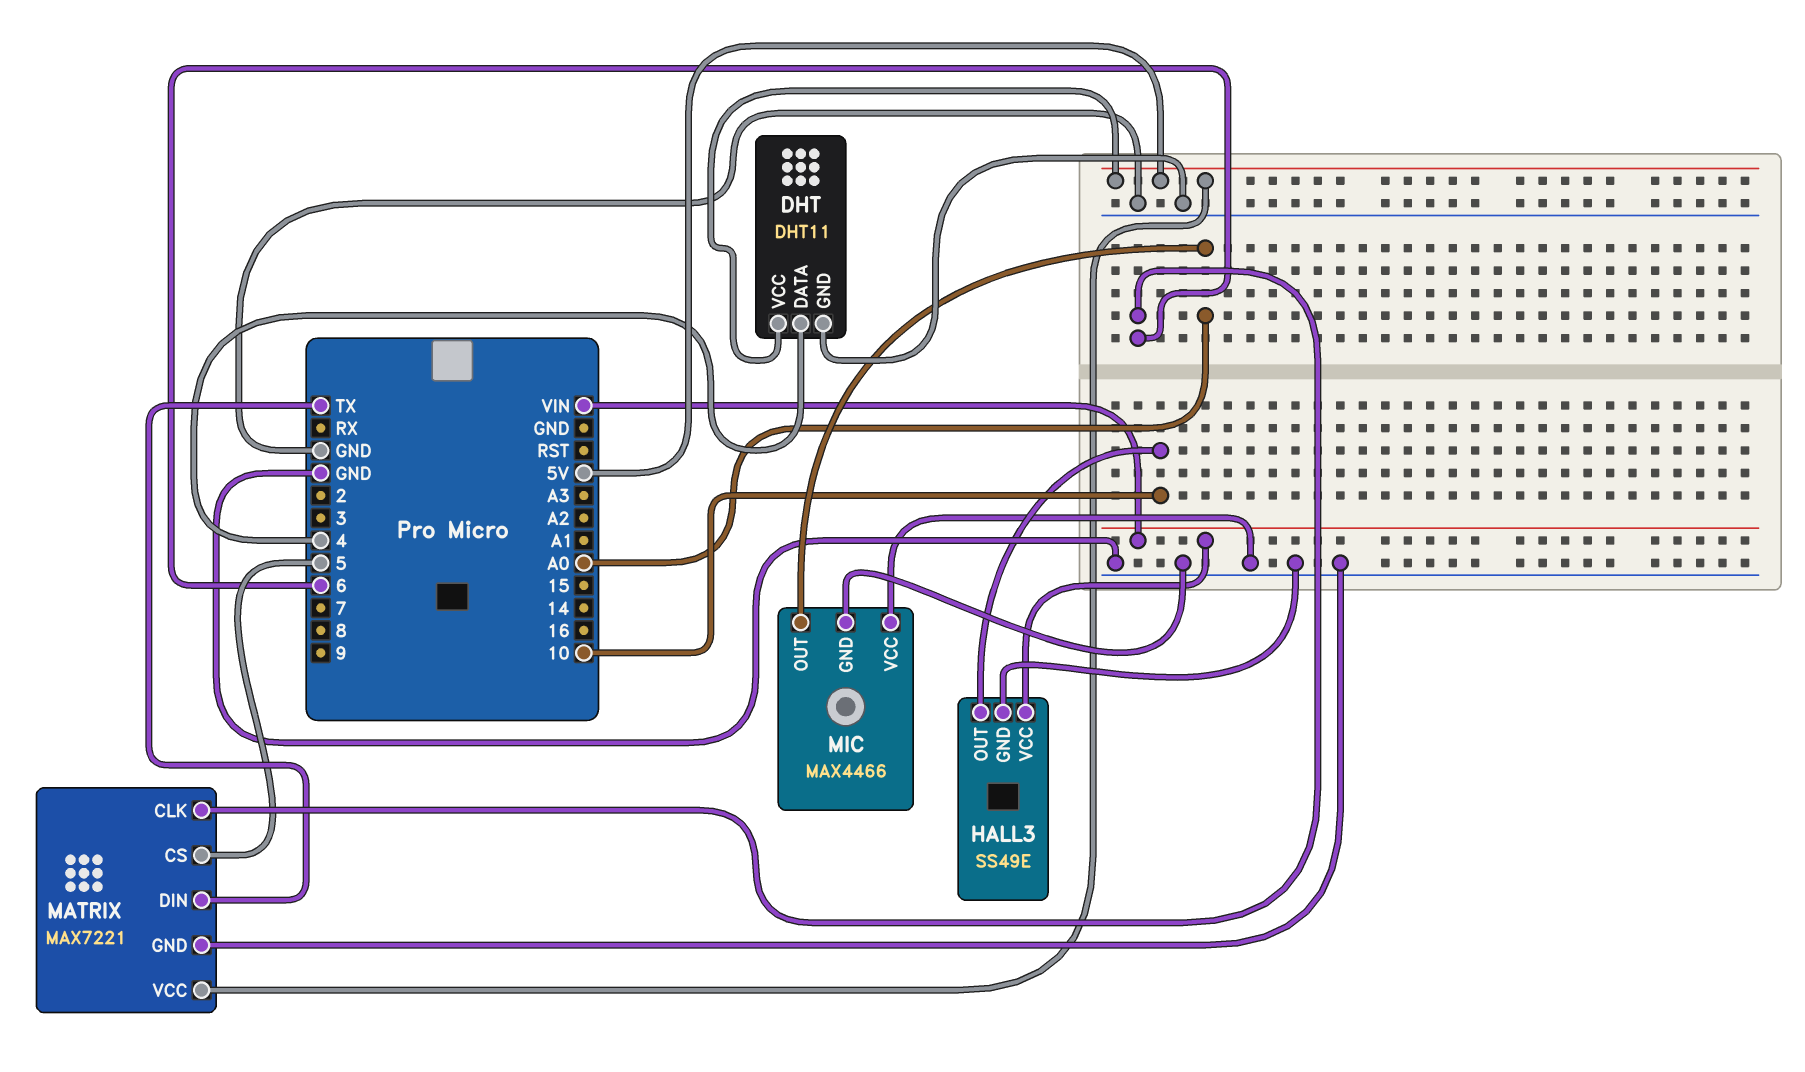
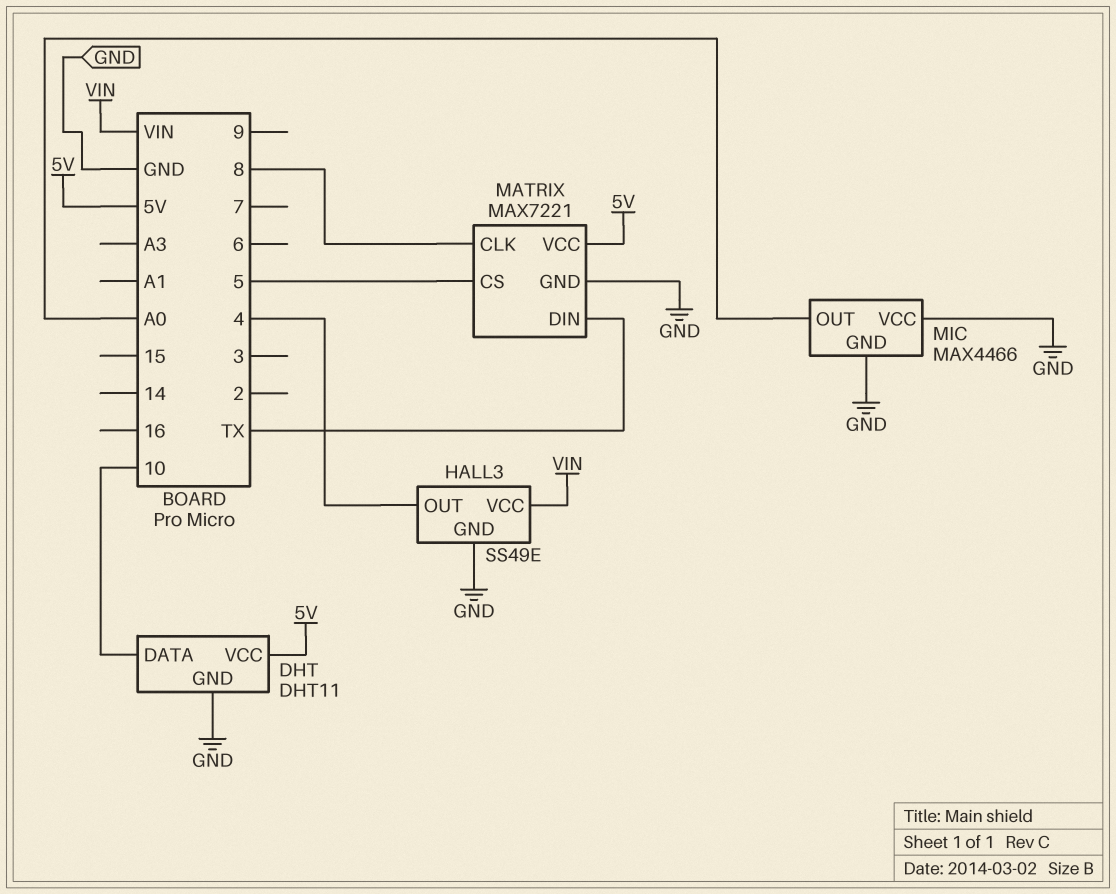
DHT pin DATA: 4 -> 10
HALL3 pin OUT: 10 -> 4
MATRIX pin CLK: 6 -> 8

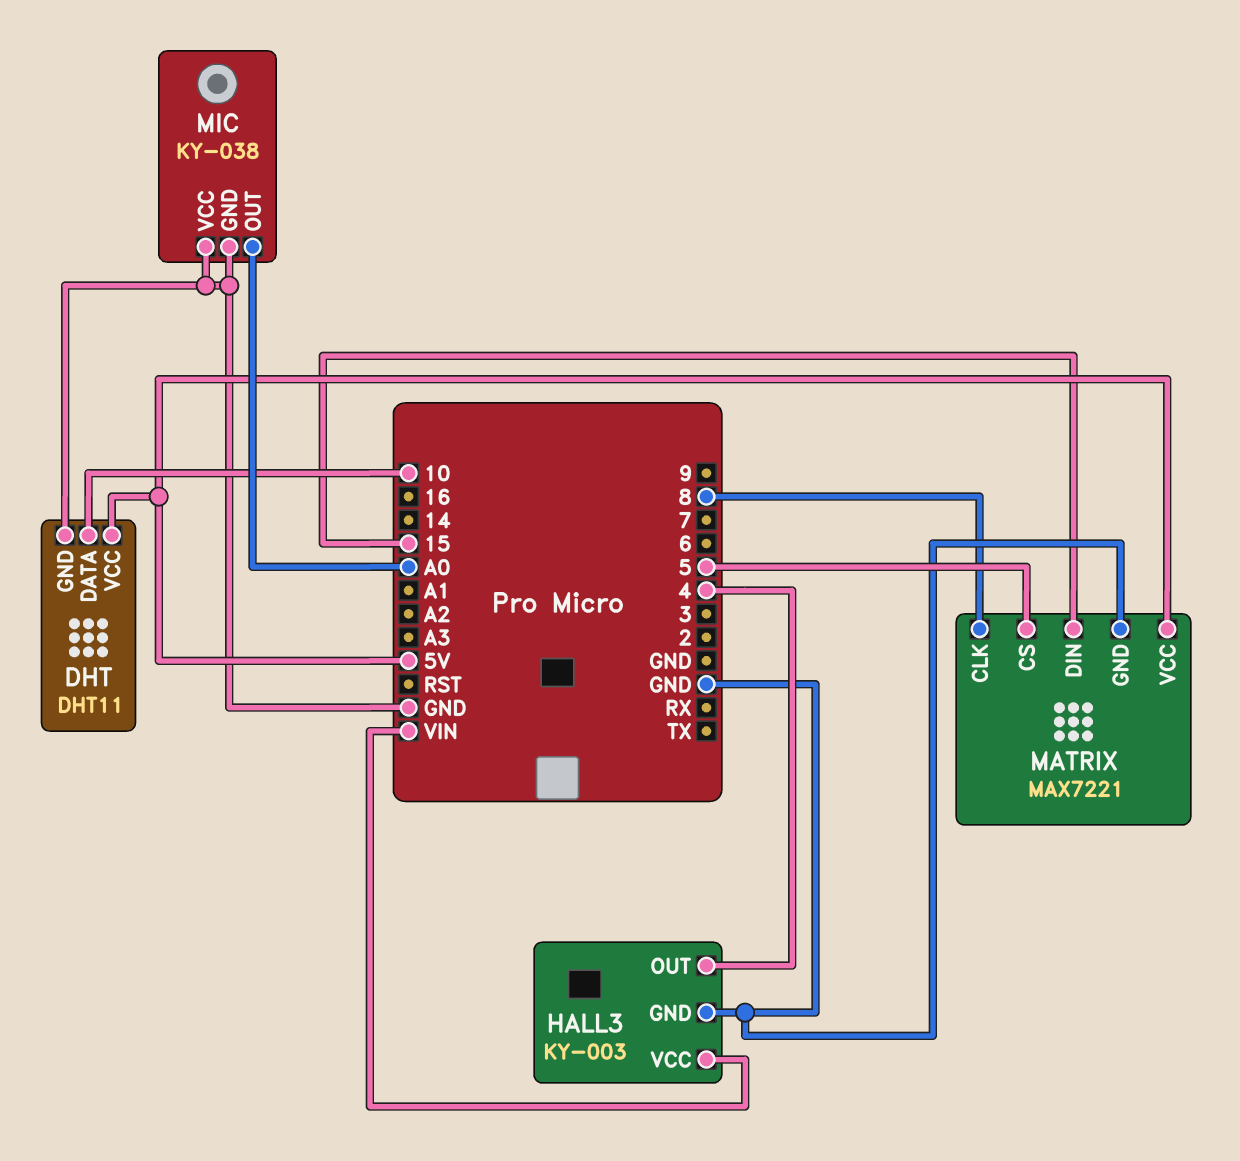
HALL3: SS49E -> KY-003
MATRIX pin DIN: TX -> 15
MIC: MAX4466 -> KY-038

